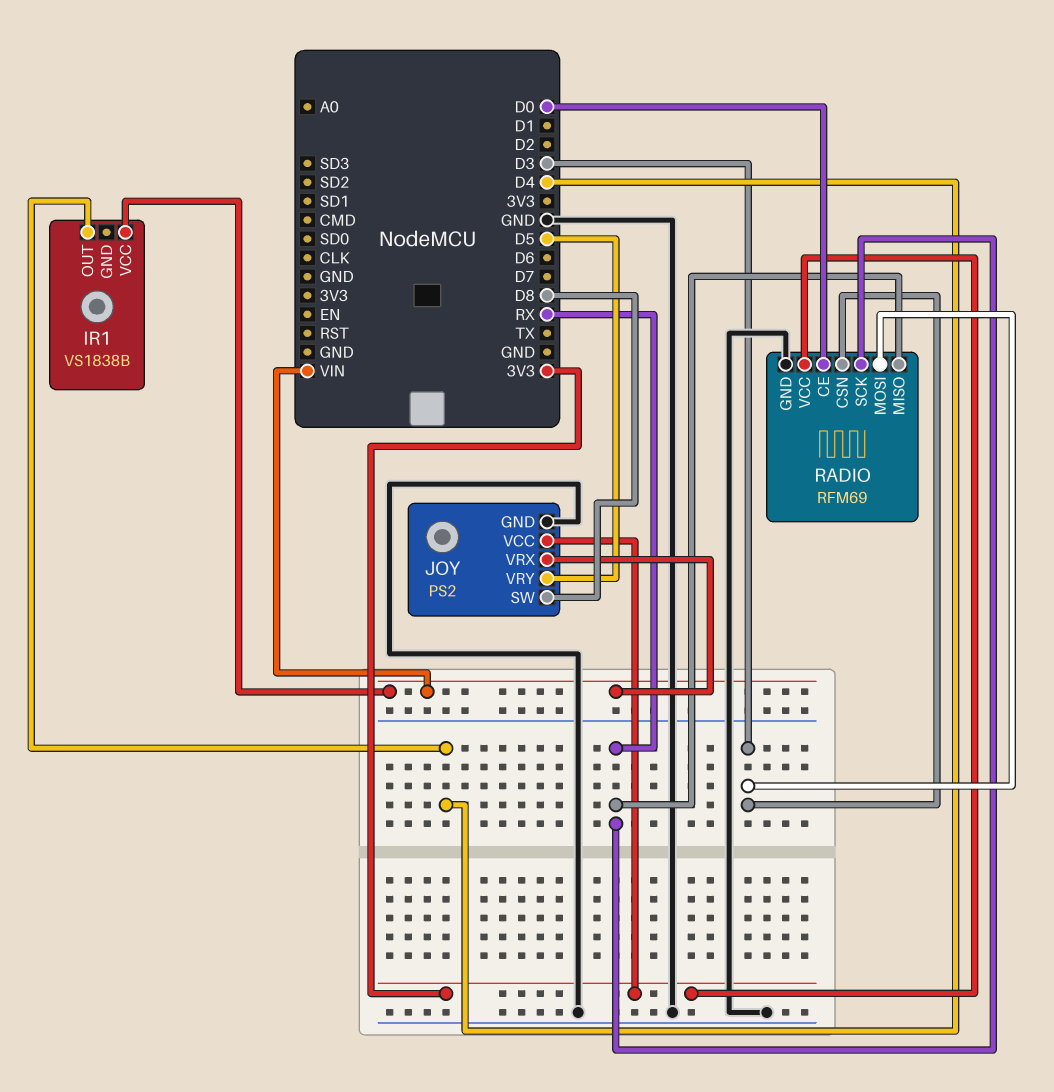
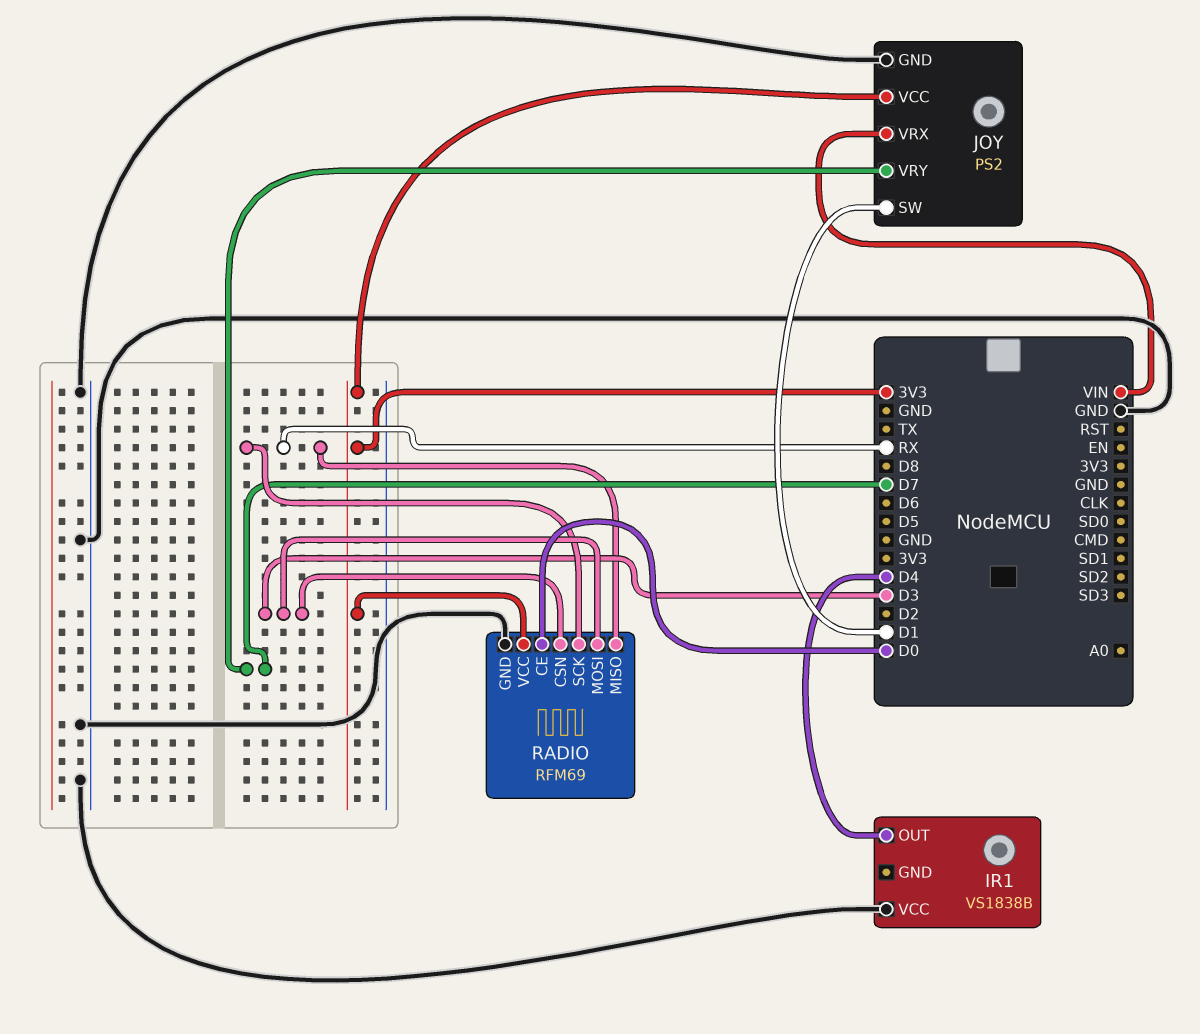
IR1 pin VCC: VIN -> GND
JOY pin SW: D8 -> D1
JOY pin VRY: D5 -> D7

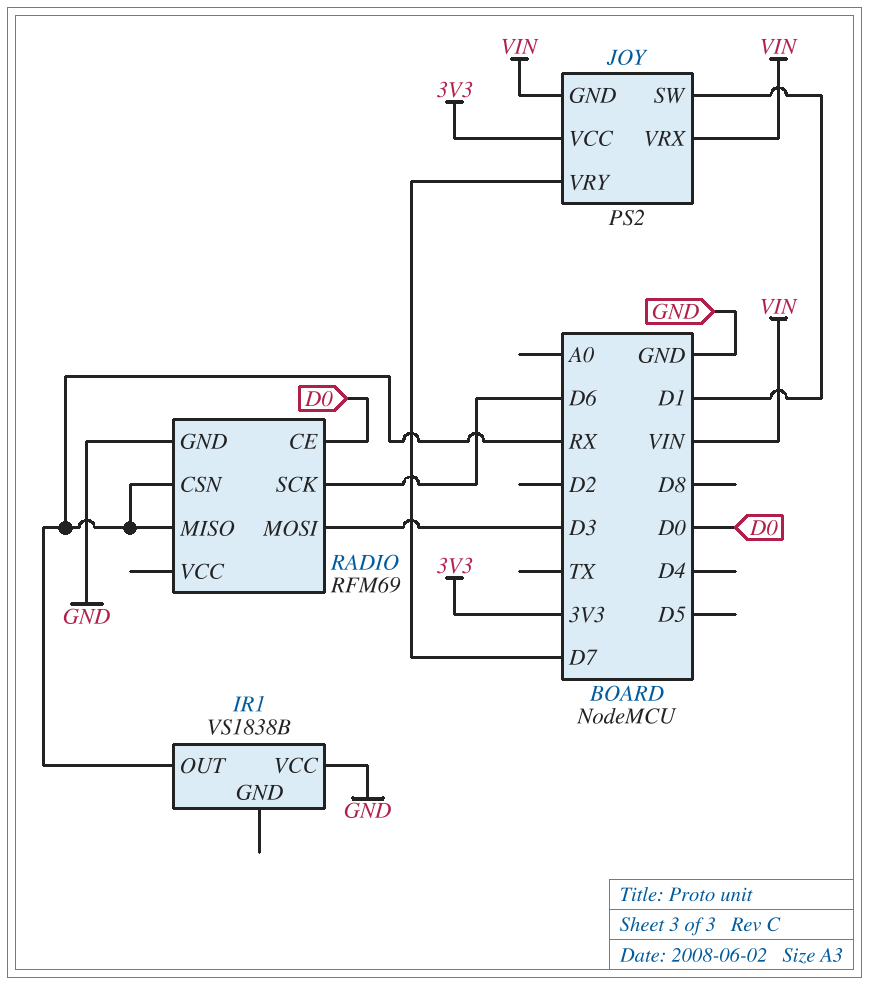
IR1 pin OUT: D4 -> RX
JOY pin GND: GND -> VIN
RADIO pin CSN: D3 -> RX
RADIO pin SCK: RX -> D6
RADIO pin VCC: 3V3 -> none

